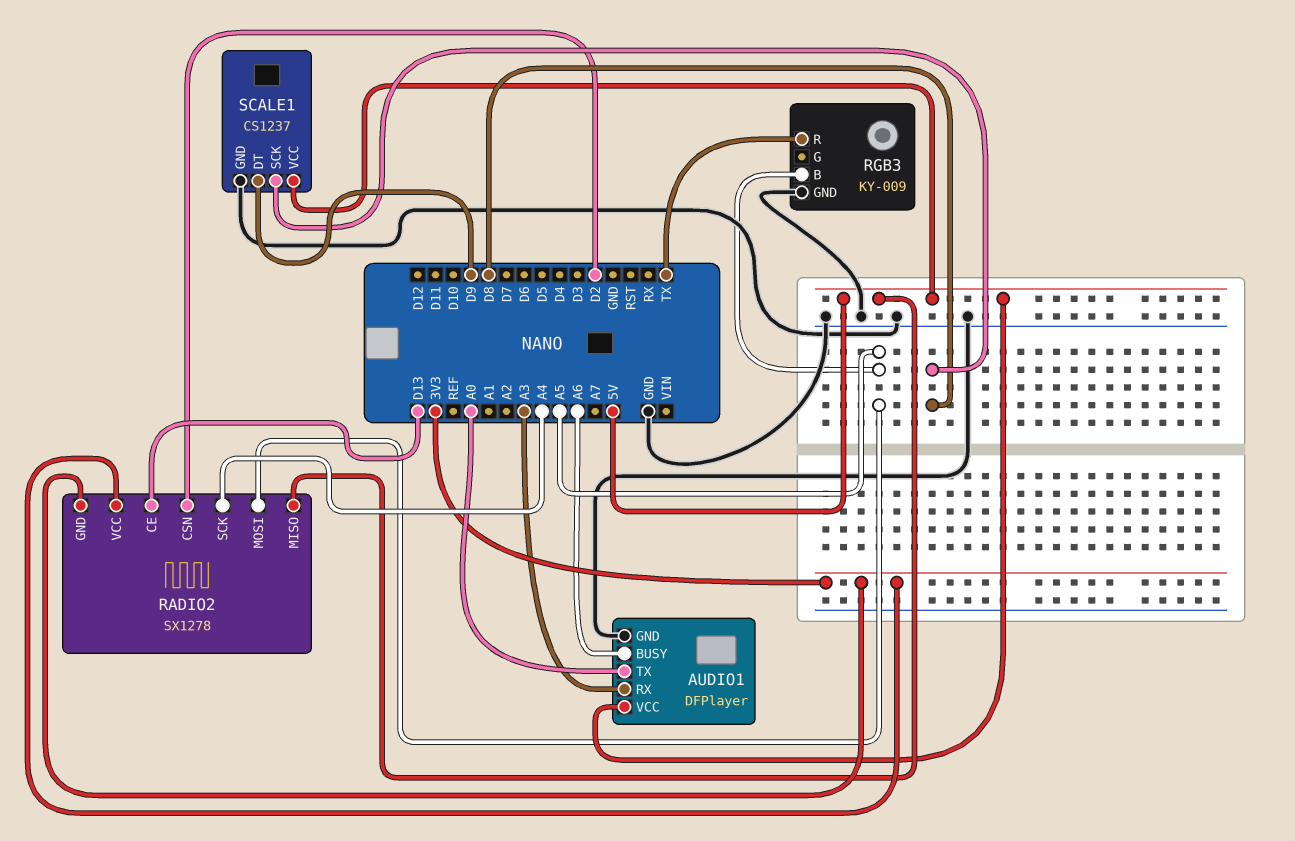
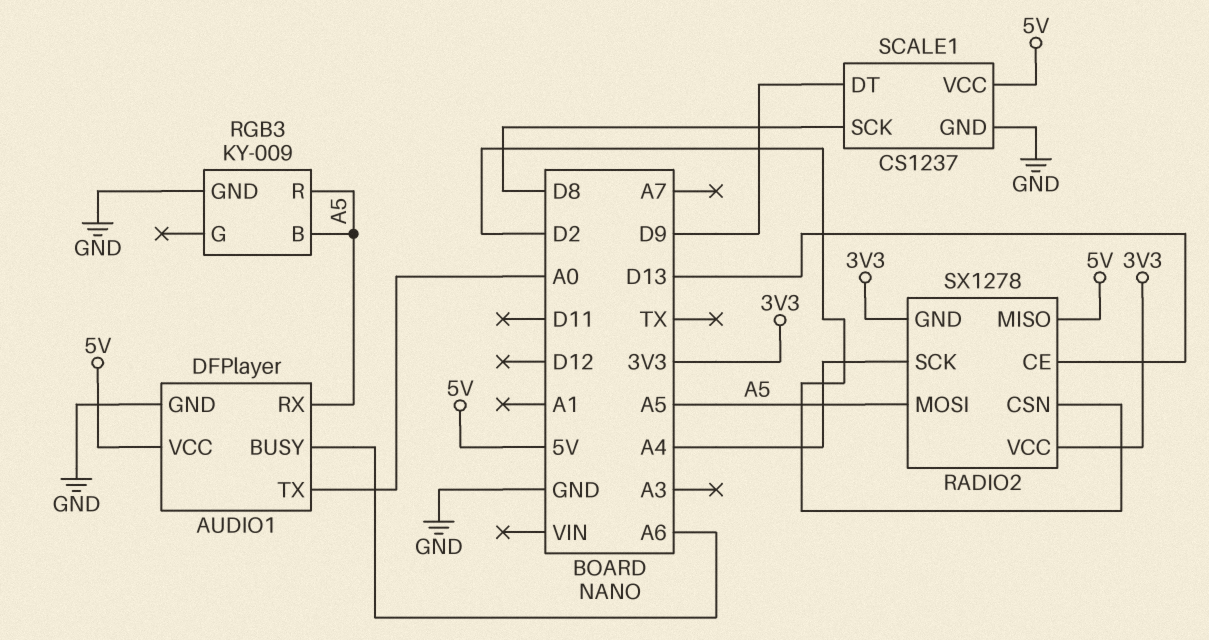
AUDIO1 pin RX: A3 -> A5
RGB3 pin R: TX -> A5

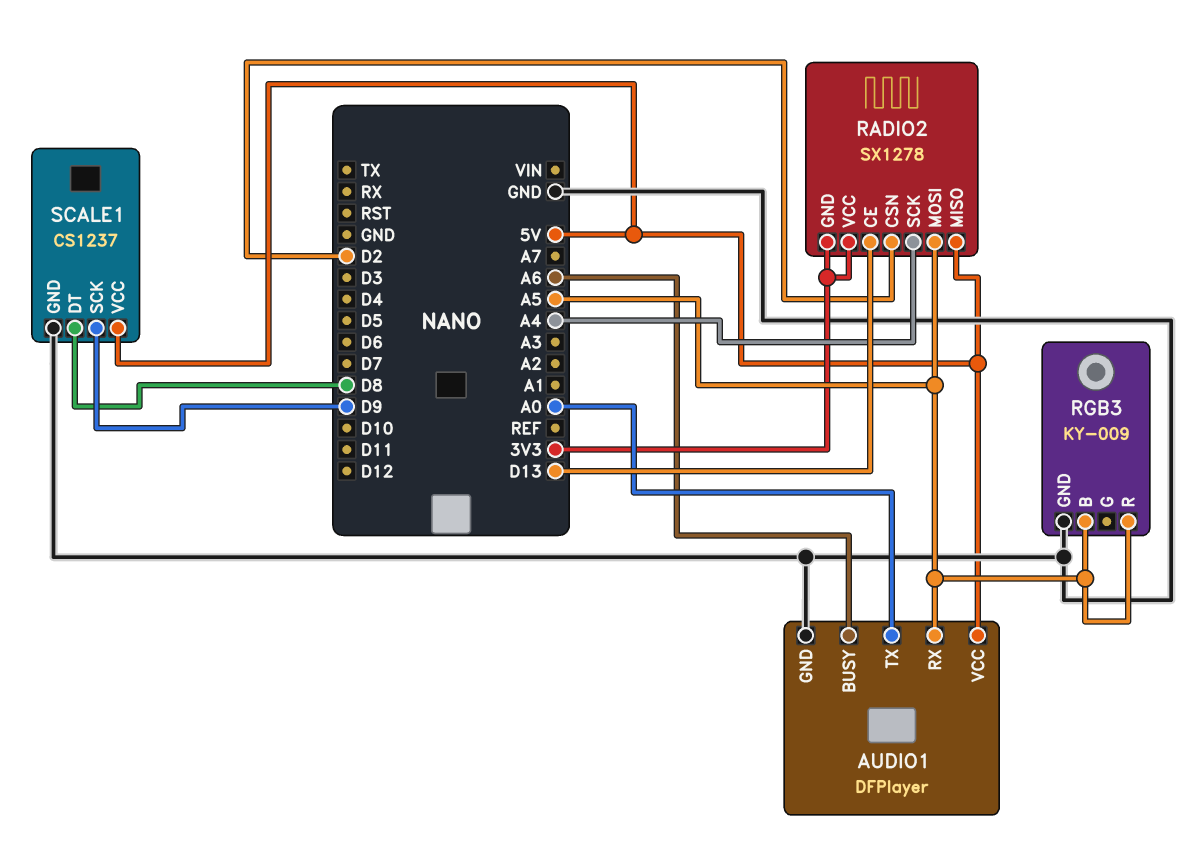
SCALE1 pin DT: D9 -> D8
SCALE1 pin SCK: D8 -> D9

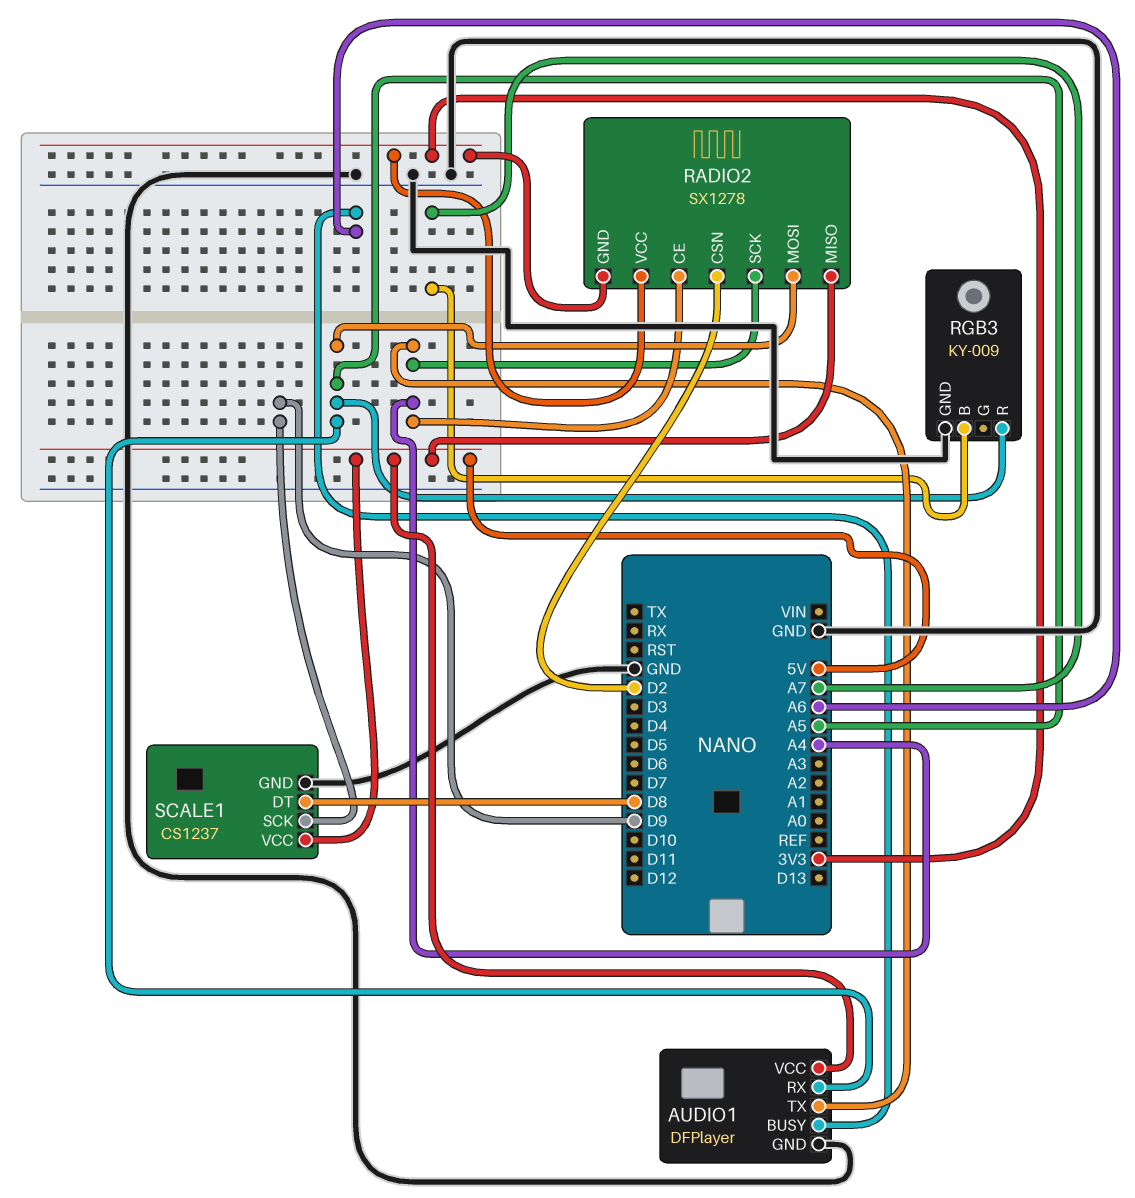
AUDIO1 pin TX: A0 -> A4
RADIO2 pin CE: D13 -> A4
RGB3 pin B: A5 -> A7

